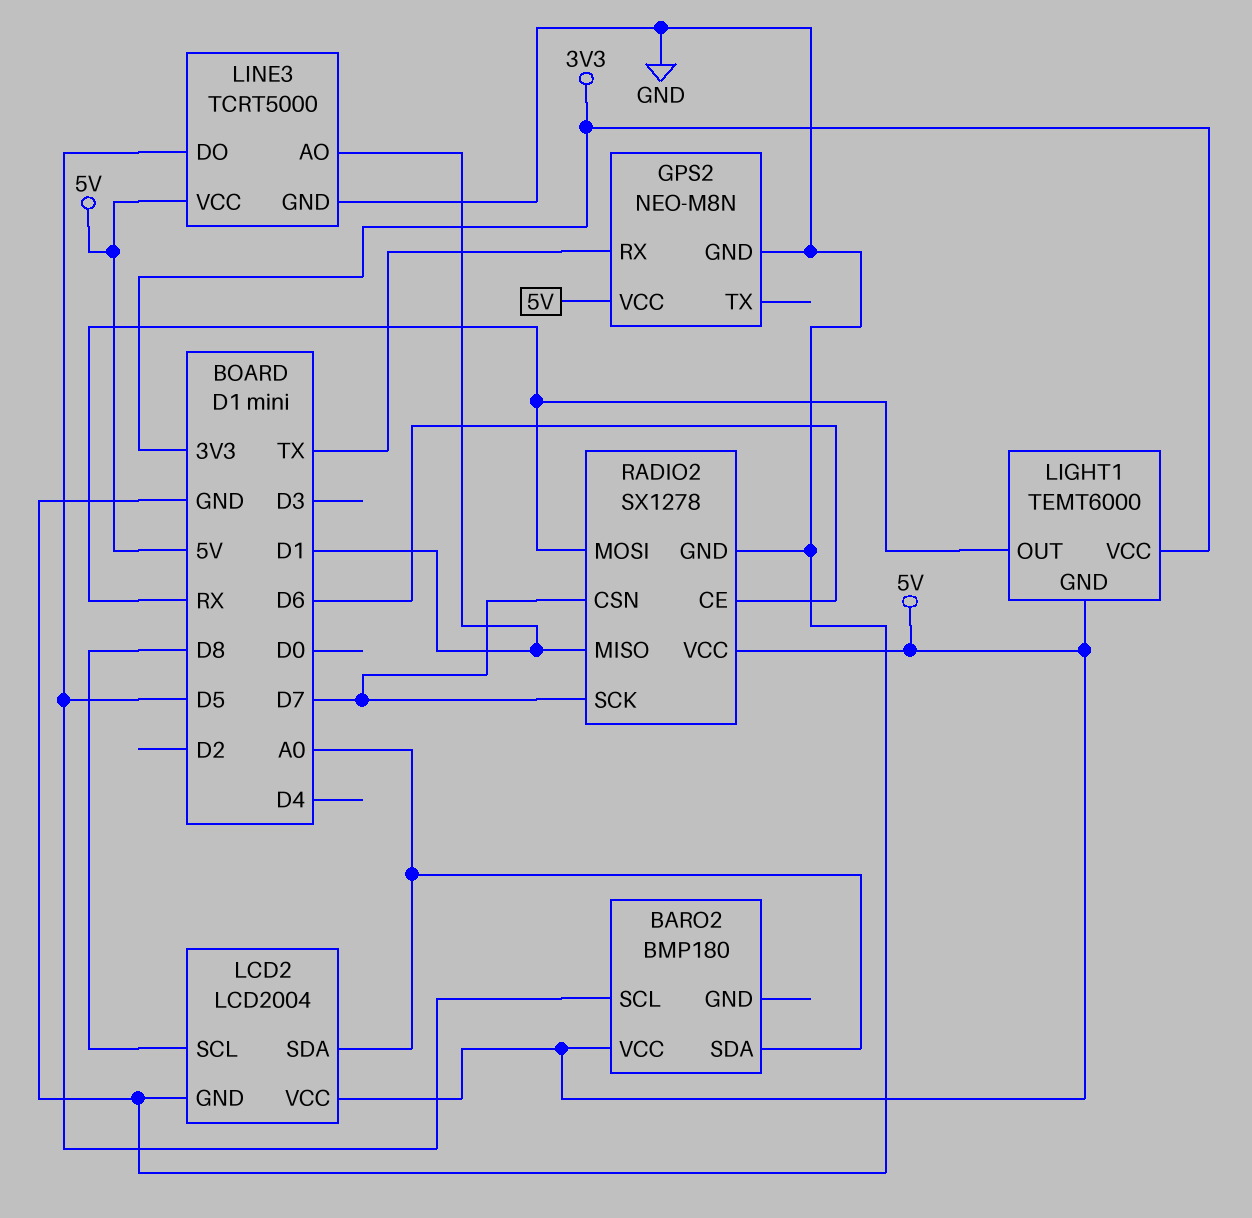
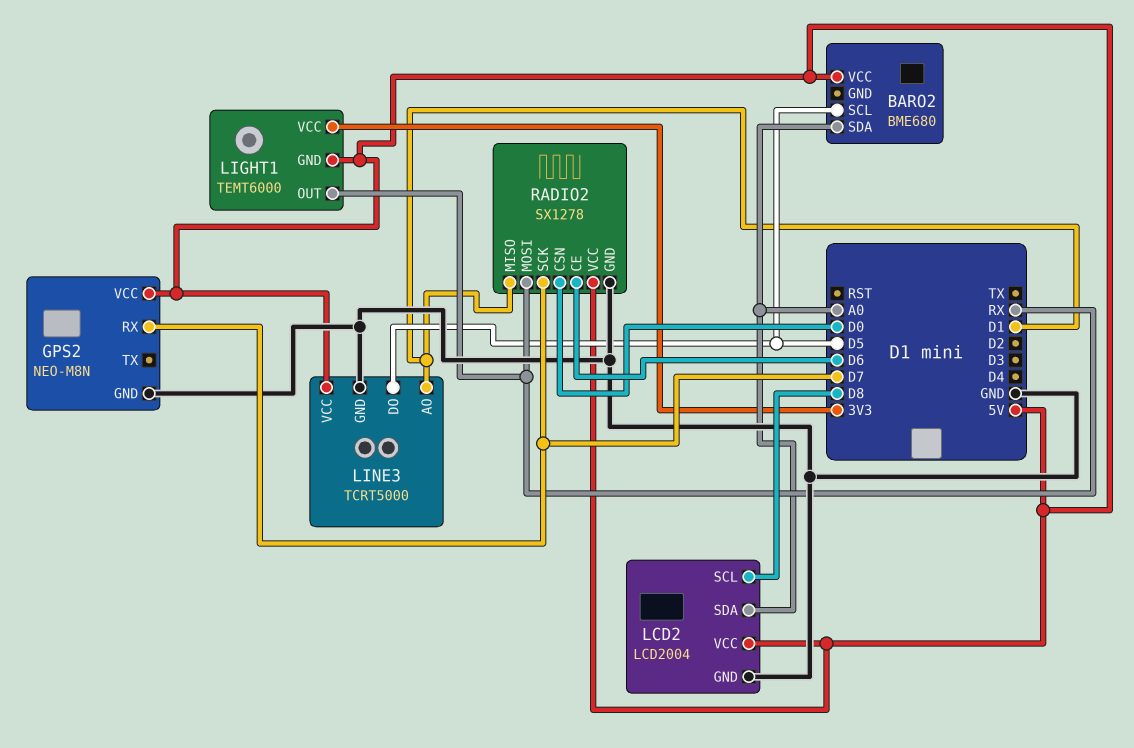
BARO2: BMP180 -> BME680
GPS2 pin RX: TX -> D7
RADIO2 pin CSN: D7 -> D0

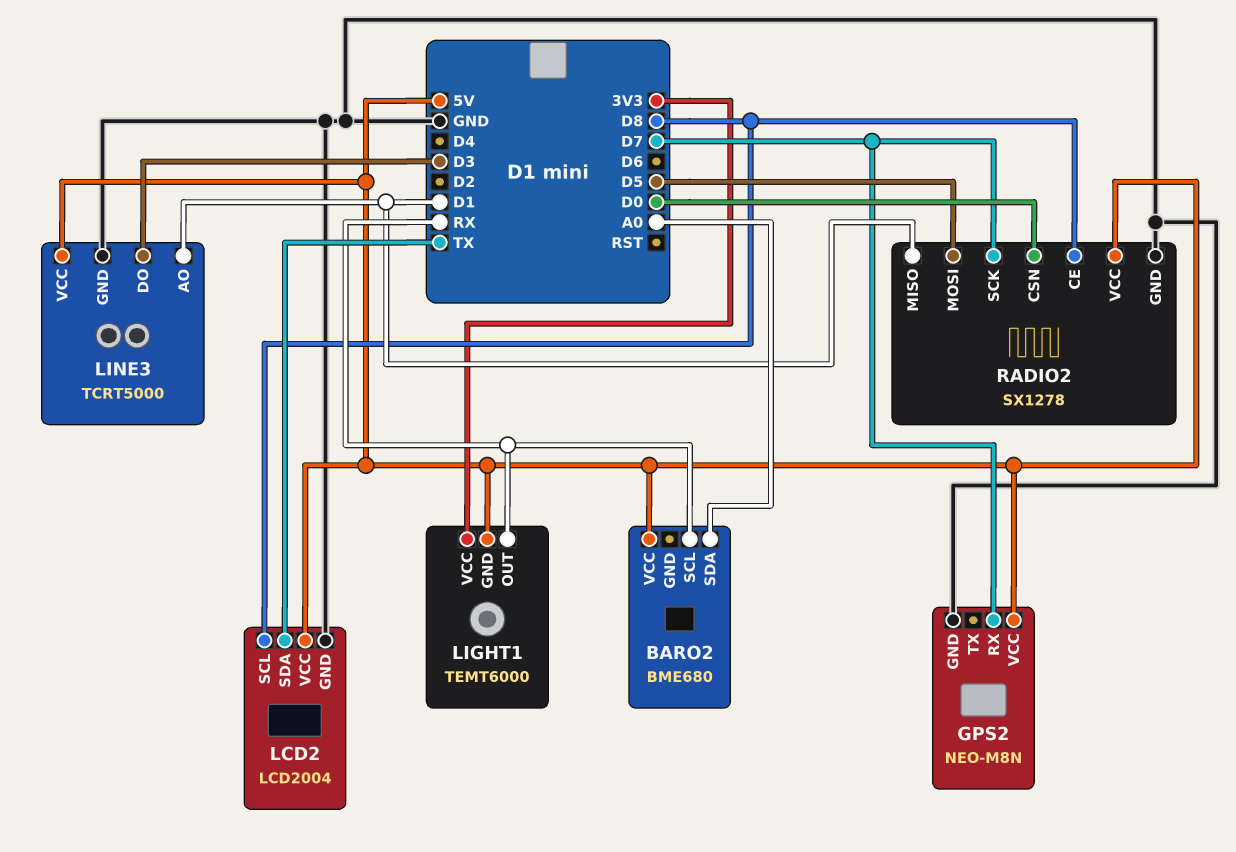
BARO2 pin SCL: D5 -> RX
LCD2 pin SDA: A0 -> TX
LINE3 pin DO: D5 -> D3
RADIO2 pin CE: D6 -> D8
RADIO2 pin MOSI: RX -> D5

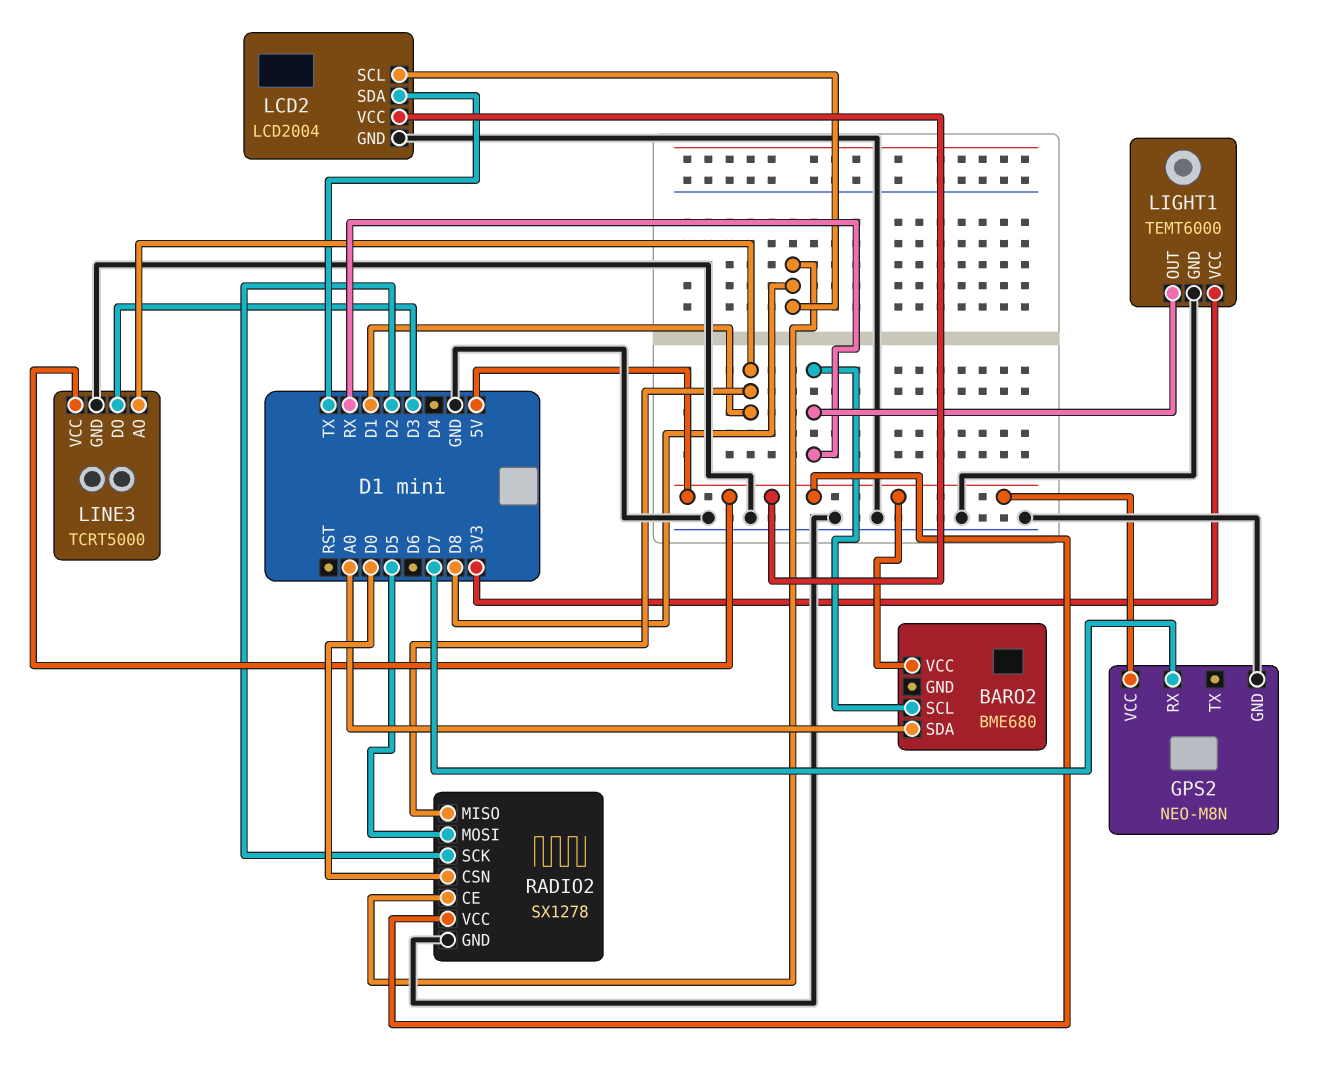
LIGHT1 pin GND: 5V -> GND
RADIO2 pin SCK: D7 -> D2

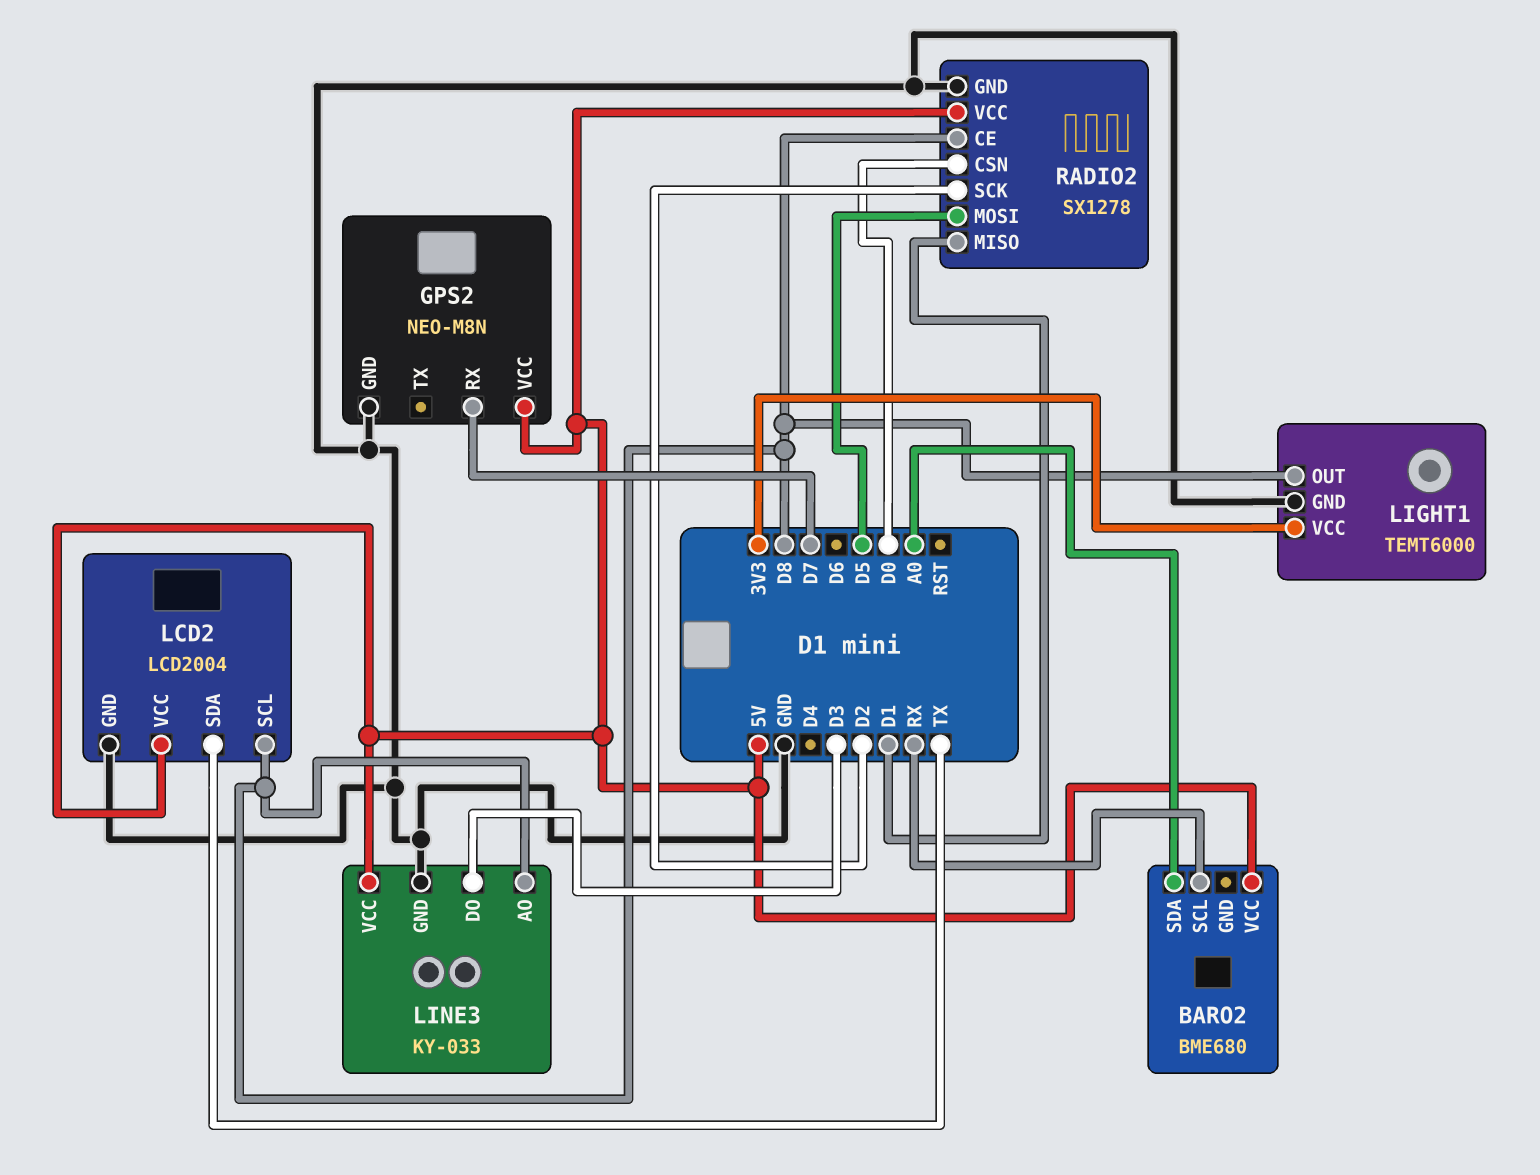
LIGHT1 pin OUT: RX -> D8
LINE3: TCRT5000 -> KY-033
LINE3 pin AO: D1 -> D8

